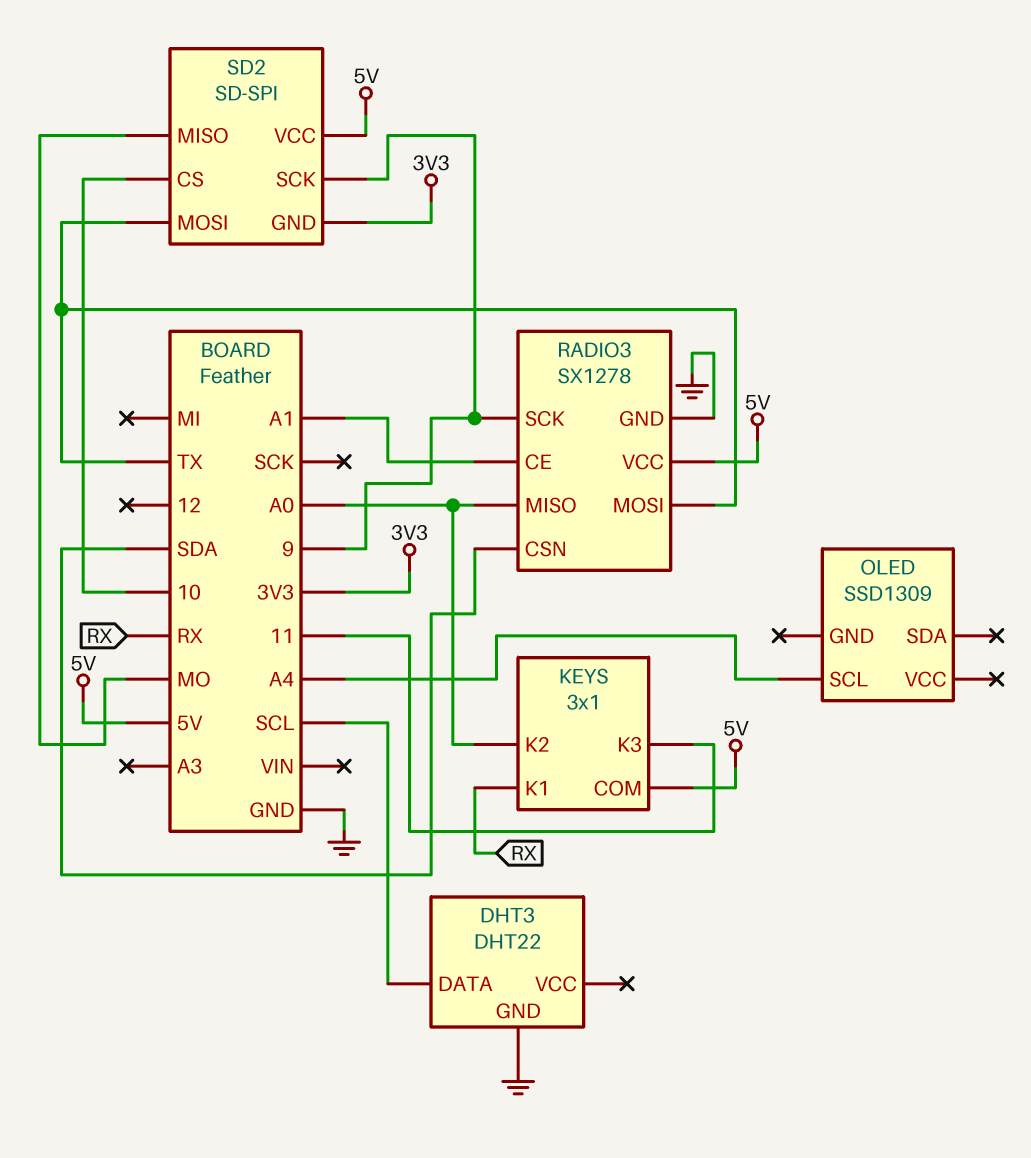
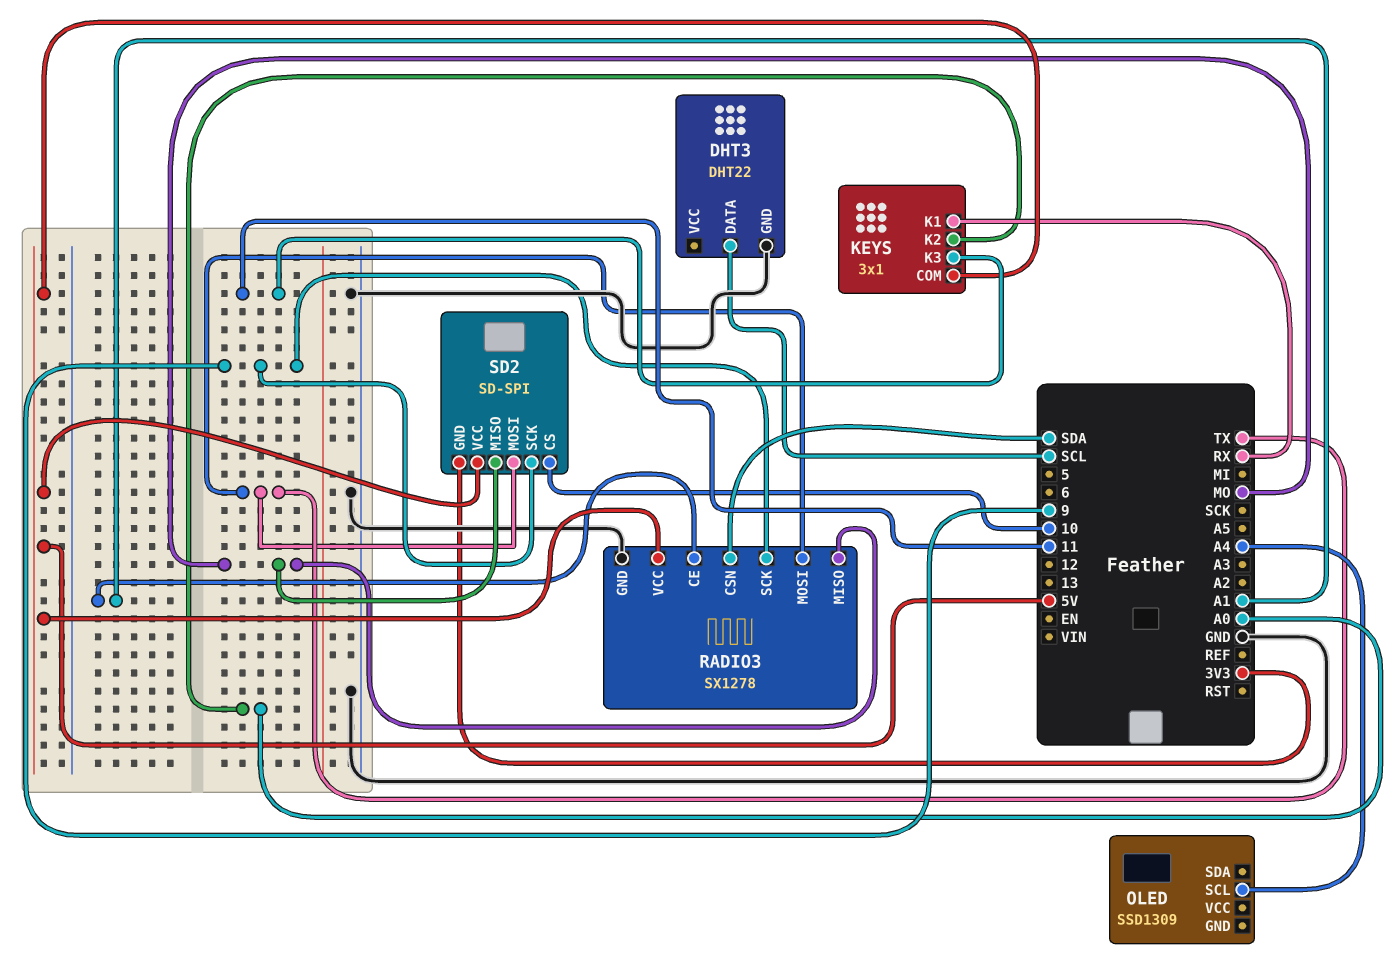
RADIO3 pin MISO: A0 -> MO

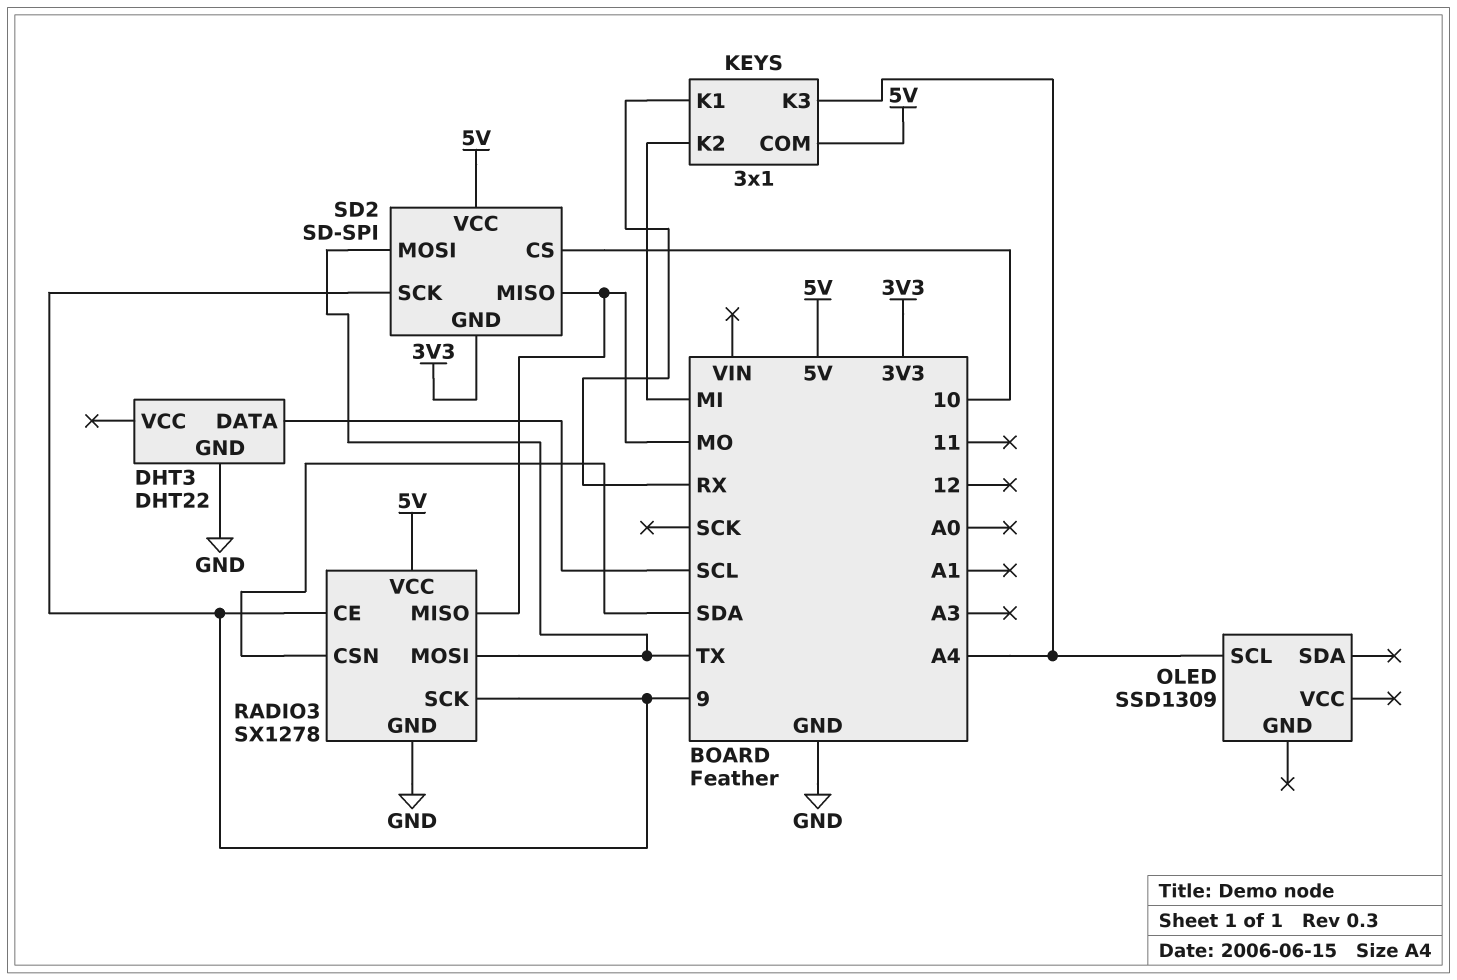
KEYS pin K2: A0 -> MI
KEYS pin K3: 11 -> A4
RADIO3 pin CE: A1 -> 9

